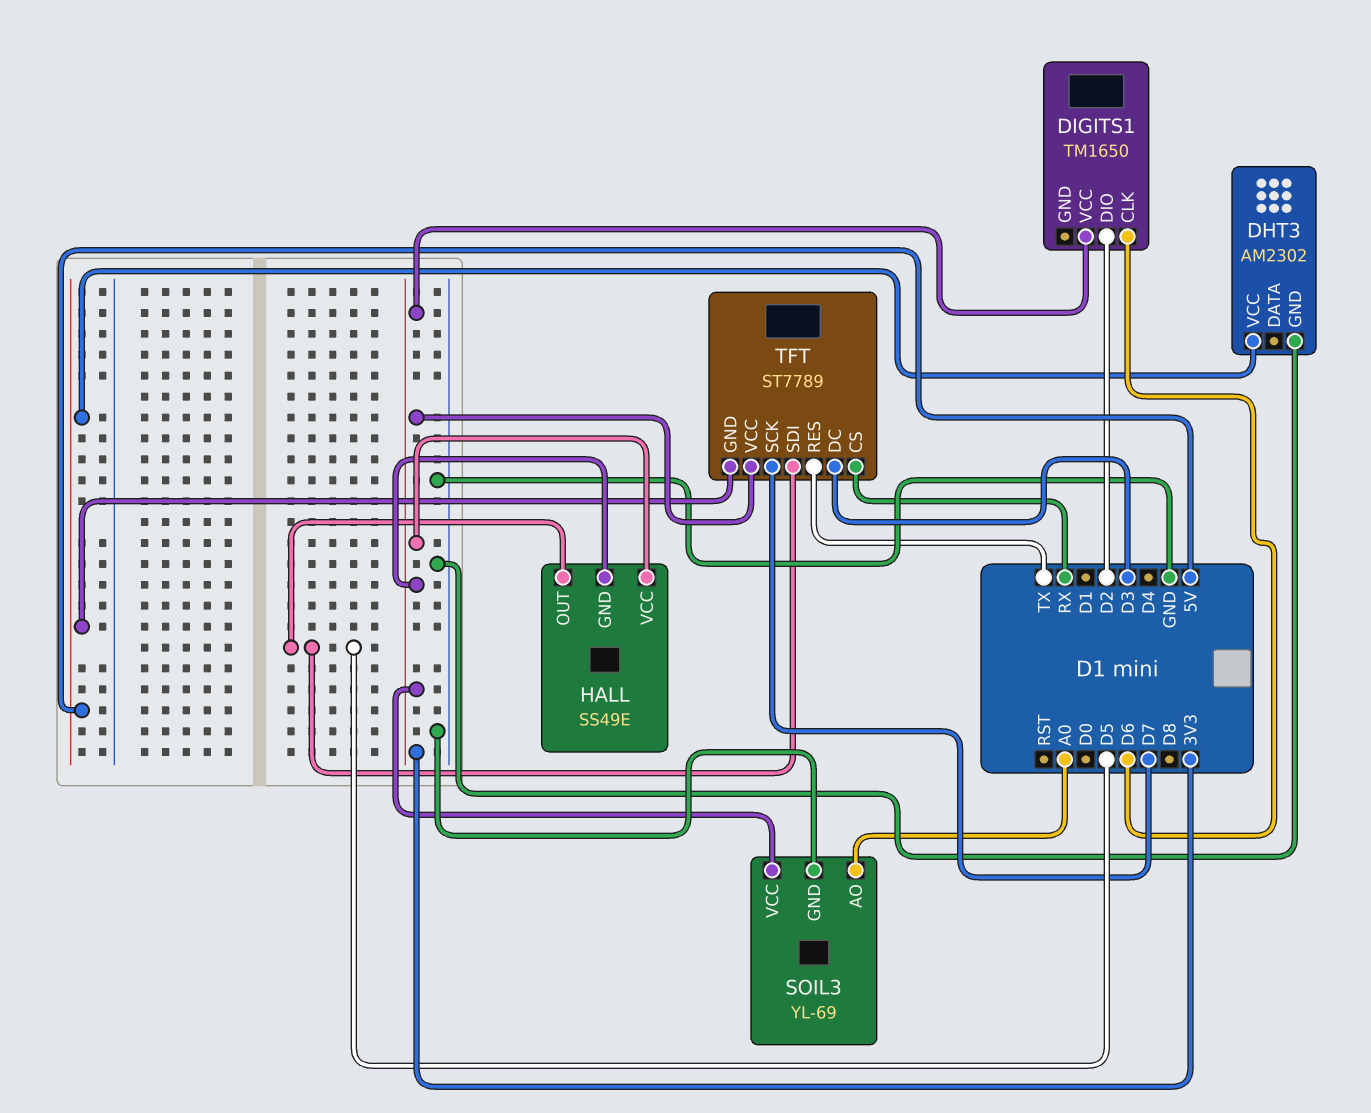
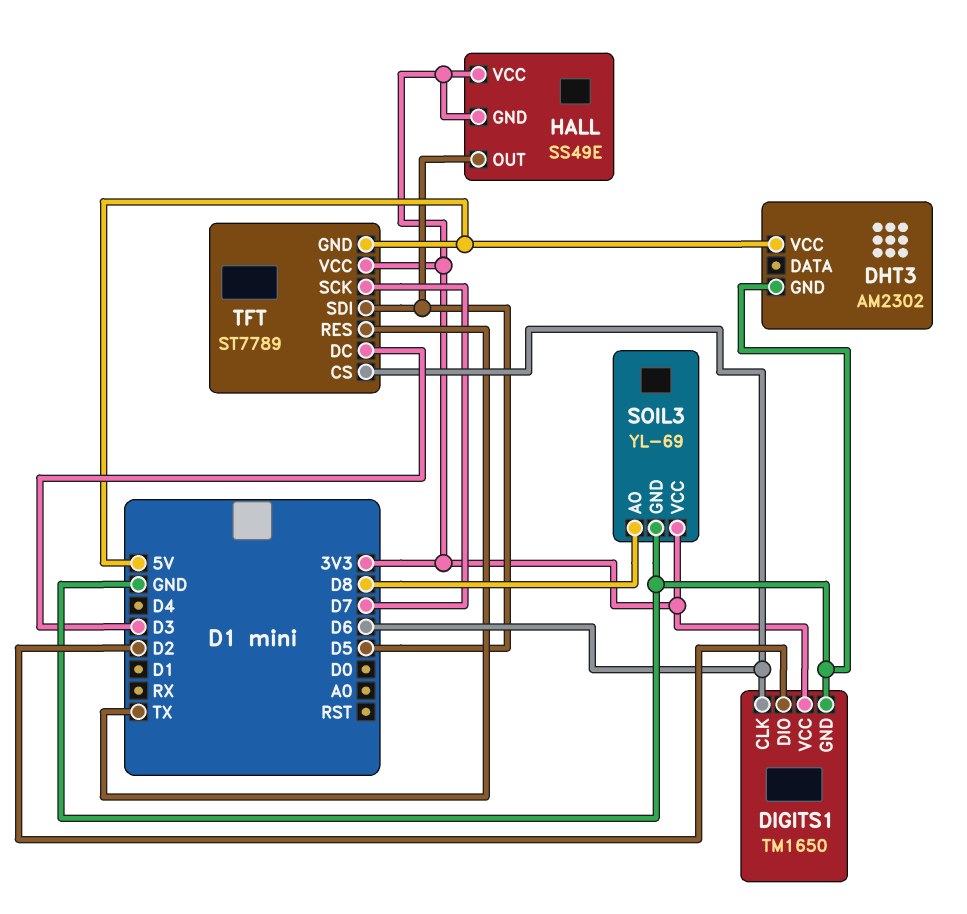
DIGITS1 pin GND: none -> GND
SOIL3 pin AO: A0 -> D8
TFT pin CS: RX -> D6

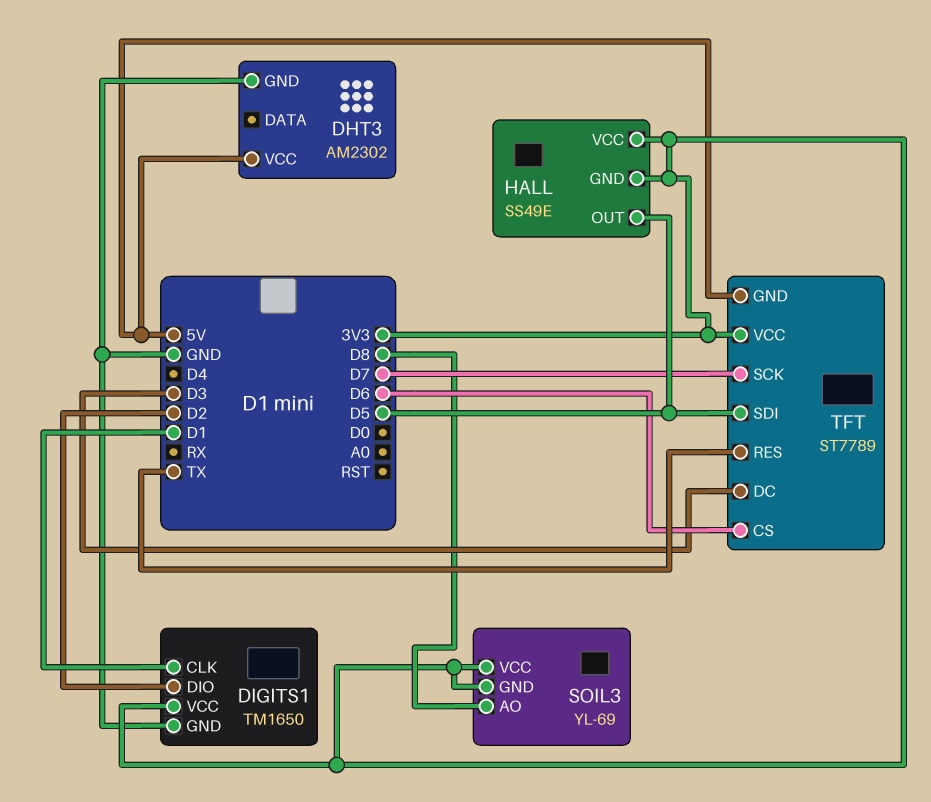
DIGITS1 pin CLK: D6 -> D1
SOIL3 pin GND: GND -> 3V3

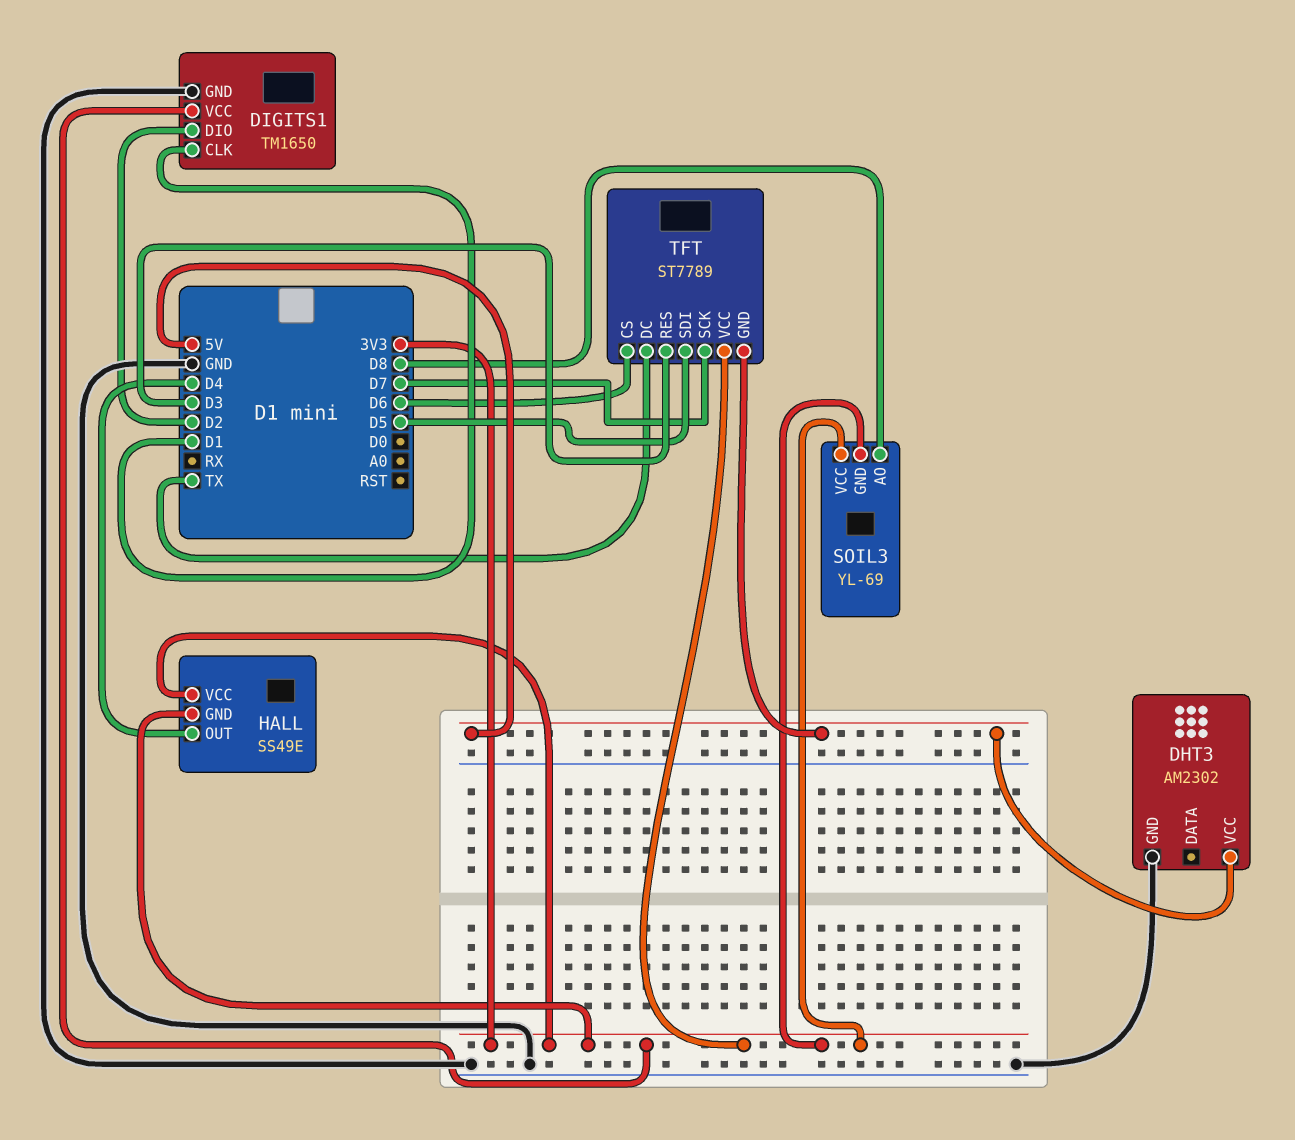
HALL pin OUT: D5 -> D4
TFT pin DC: D3 -> TX
TFT pin RES: TX -> D3

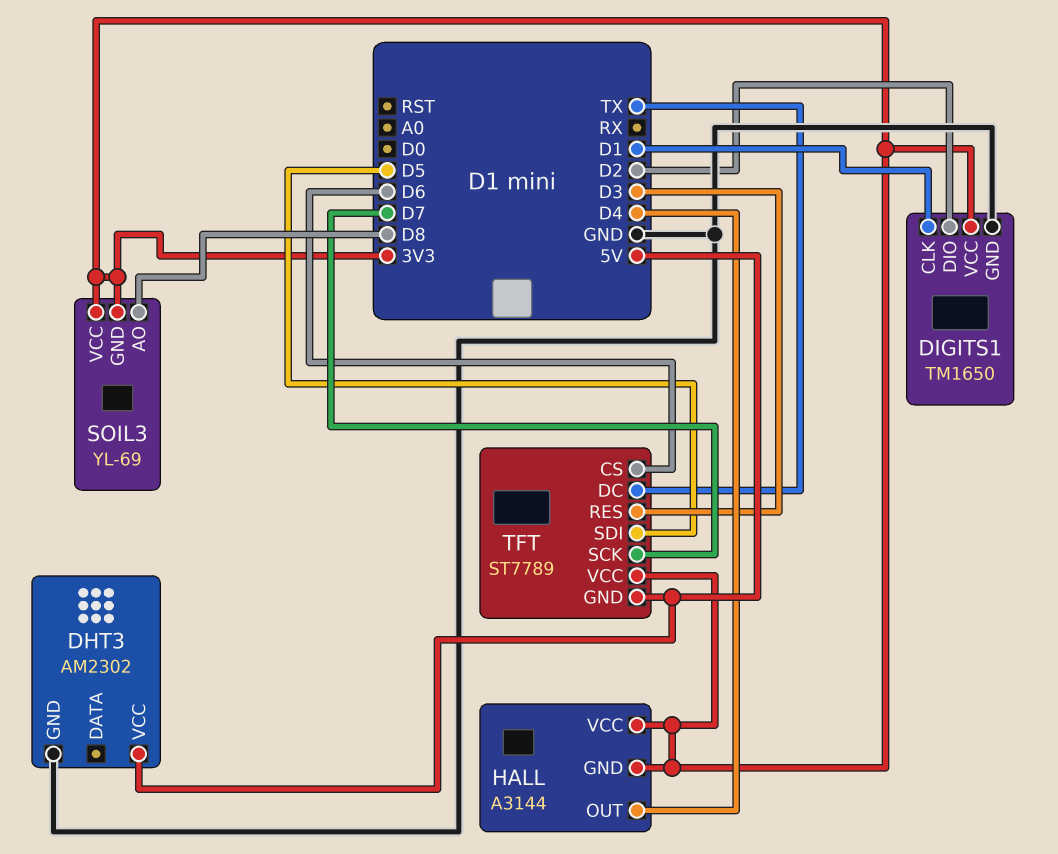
HALL: SS49E -> A3144

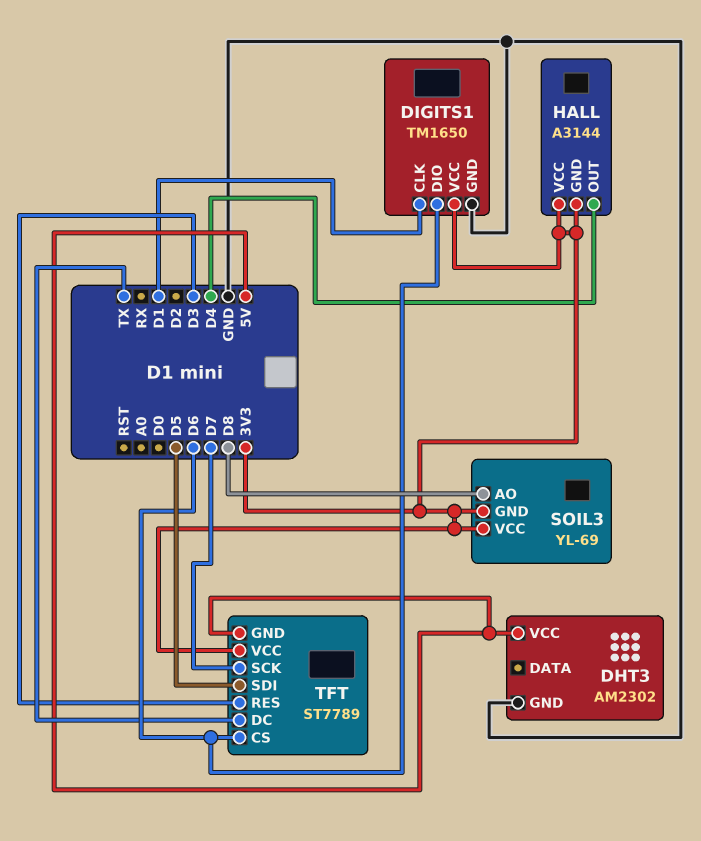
DIGITS1 pin DIO: D2 -> D6

